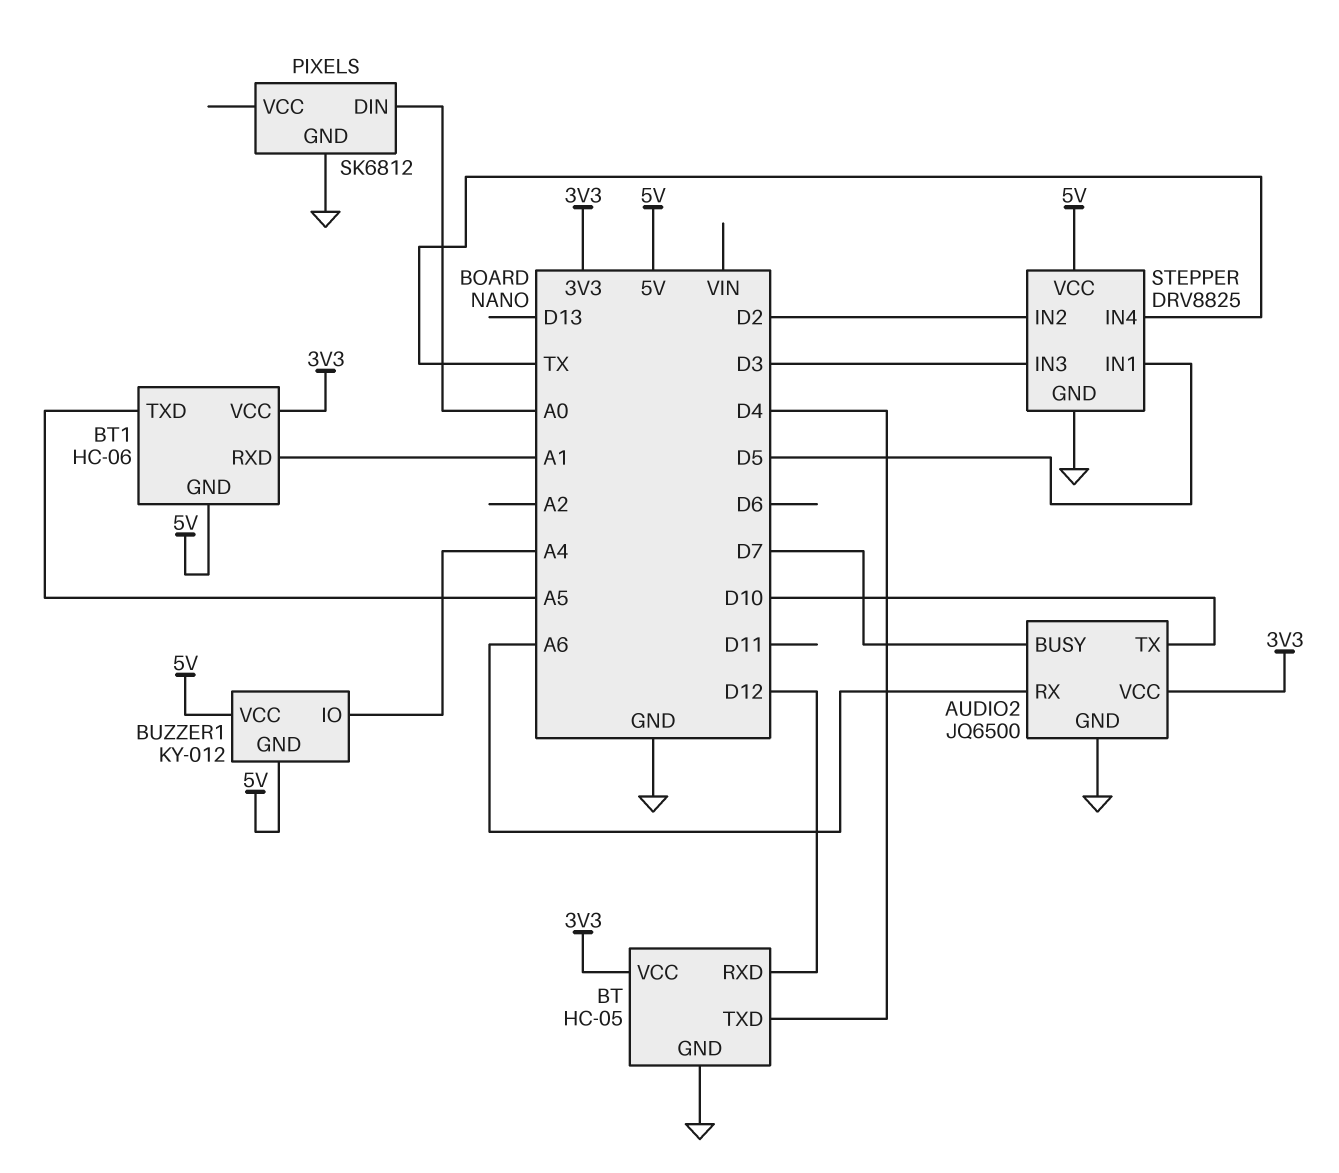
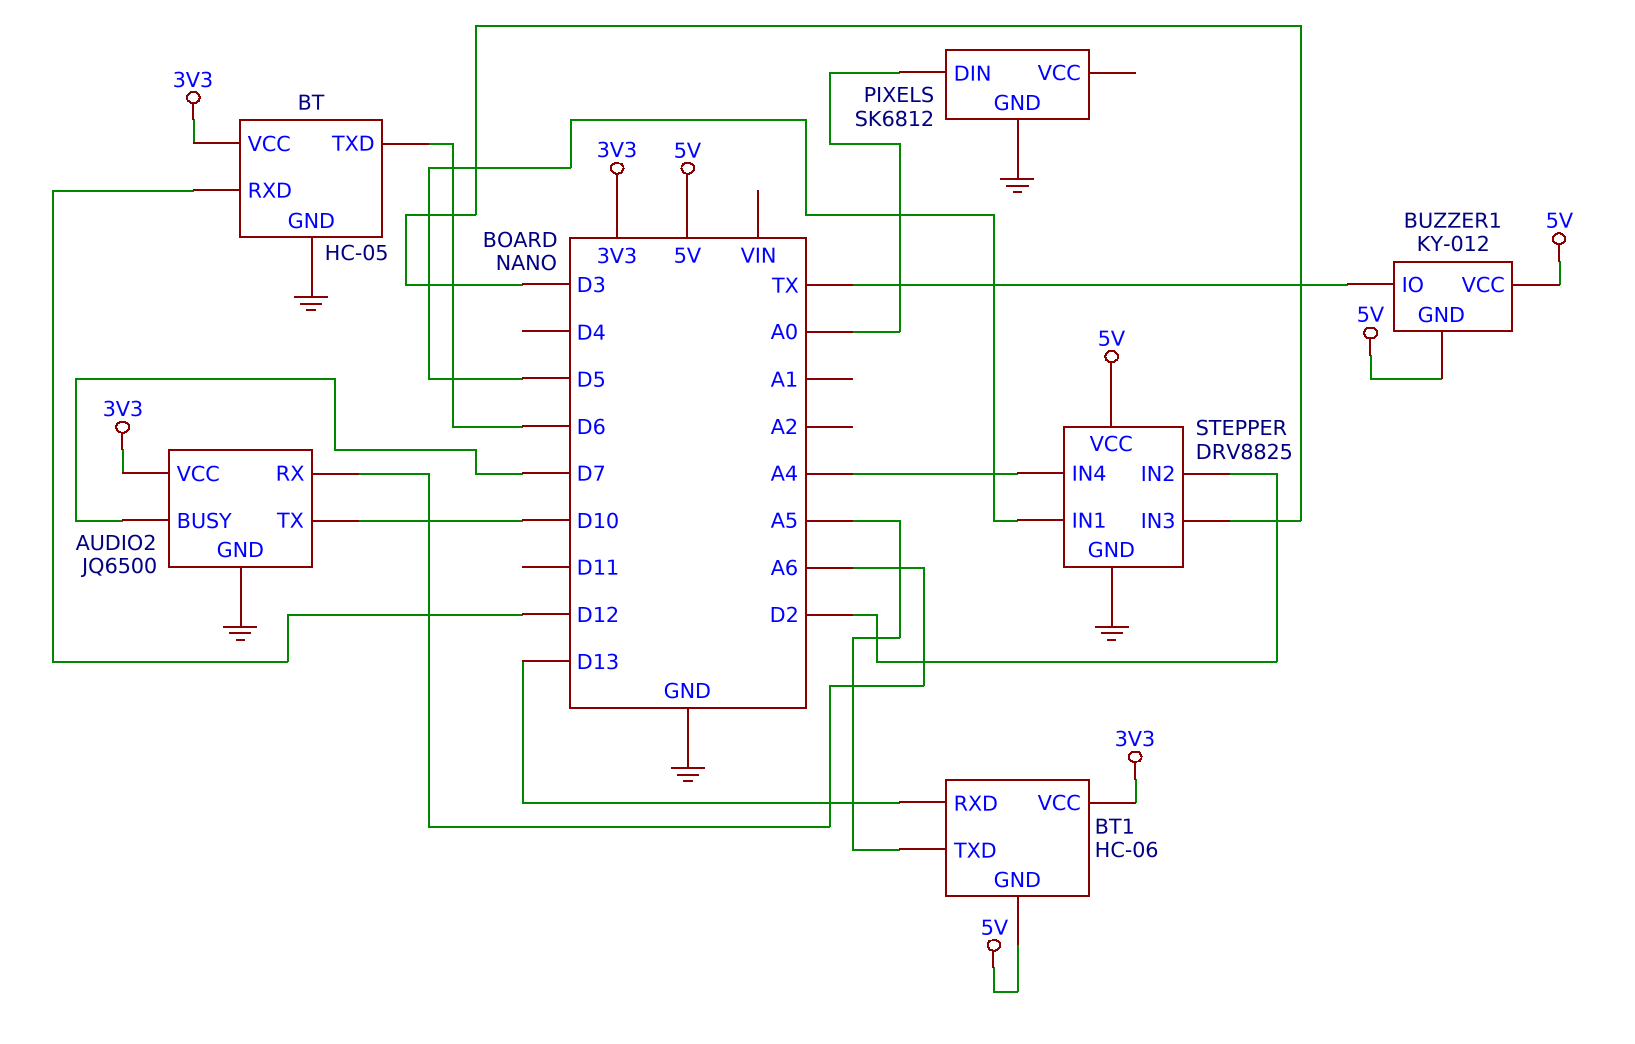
BT pin TXD: D4 -> D6
BT1 pin RXD: A1 -> D13
BUZZER1 pin IO: A4 -> TX
STEPPER pin IN4: TX -> A4

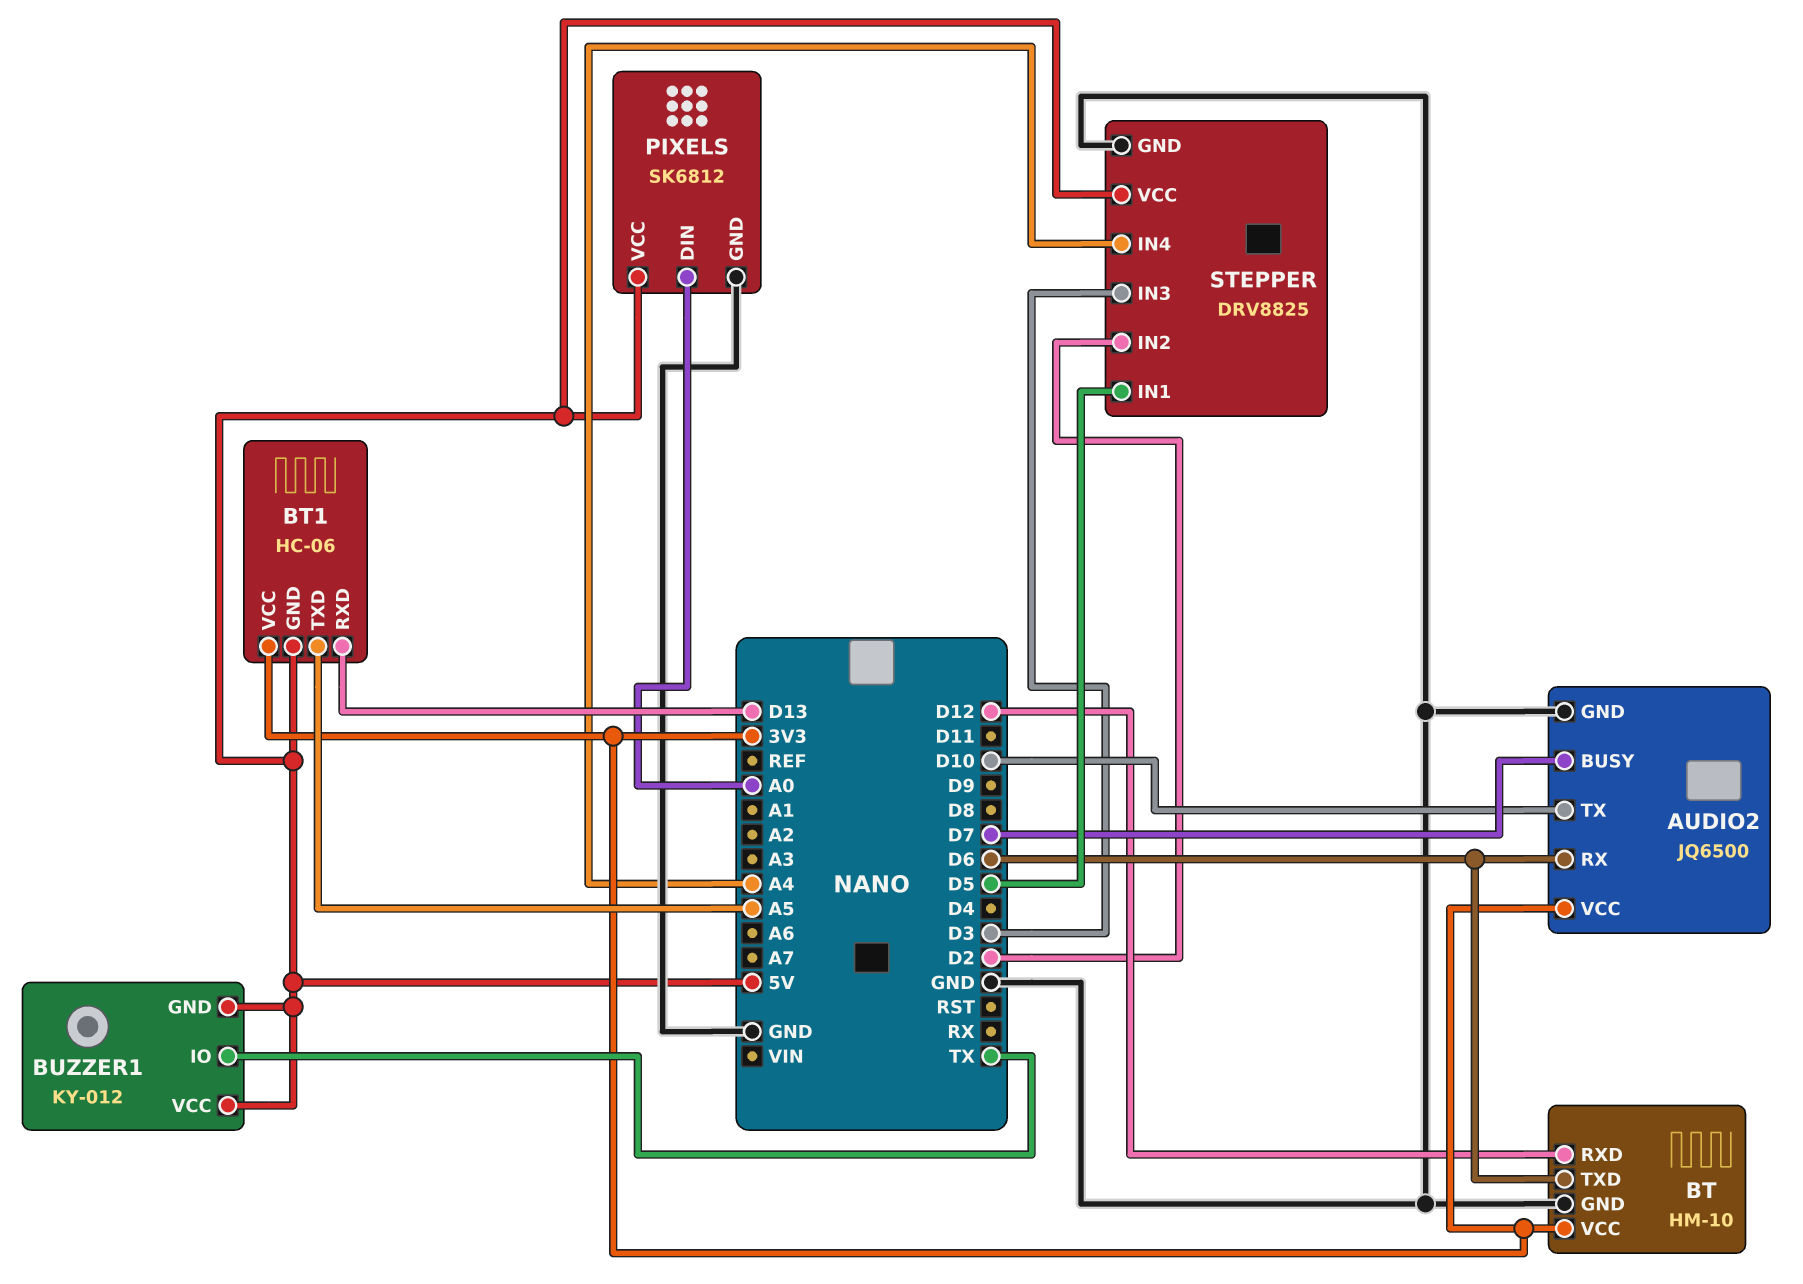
AUDIO2 pin RX: A6 -> D6
BT: HC-05 -> HM-10
PIXELS pin VCC: none -> 5V

